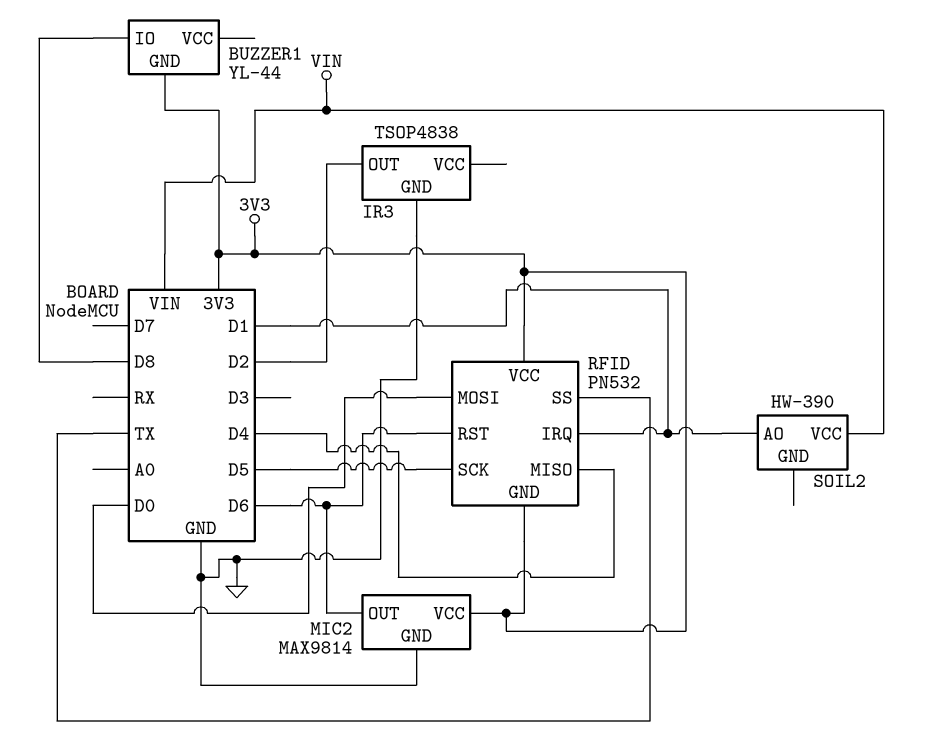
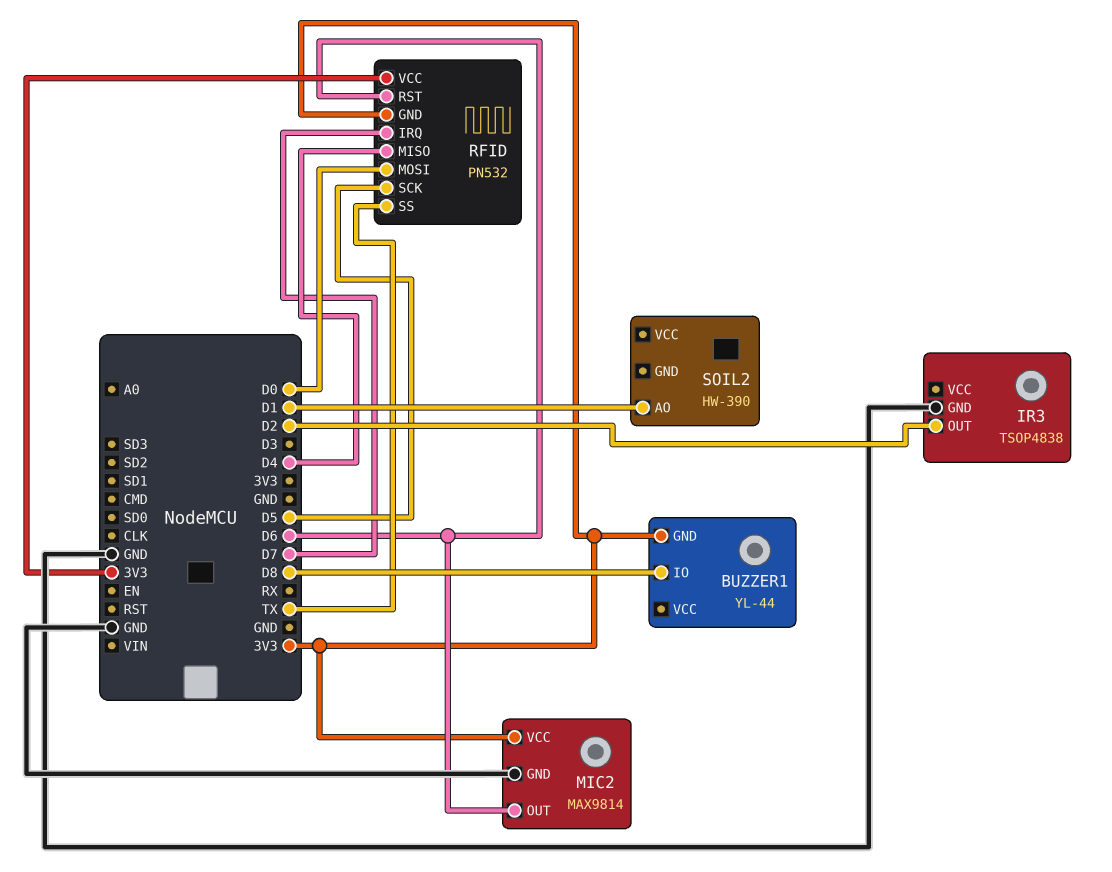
RFID pin IRQ: D1 -> D7
SOIL2 pin VCC: VIN -> none

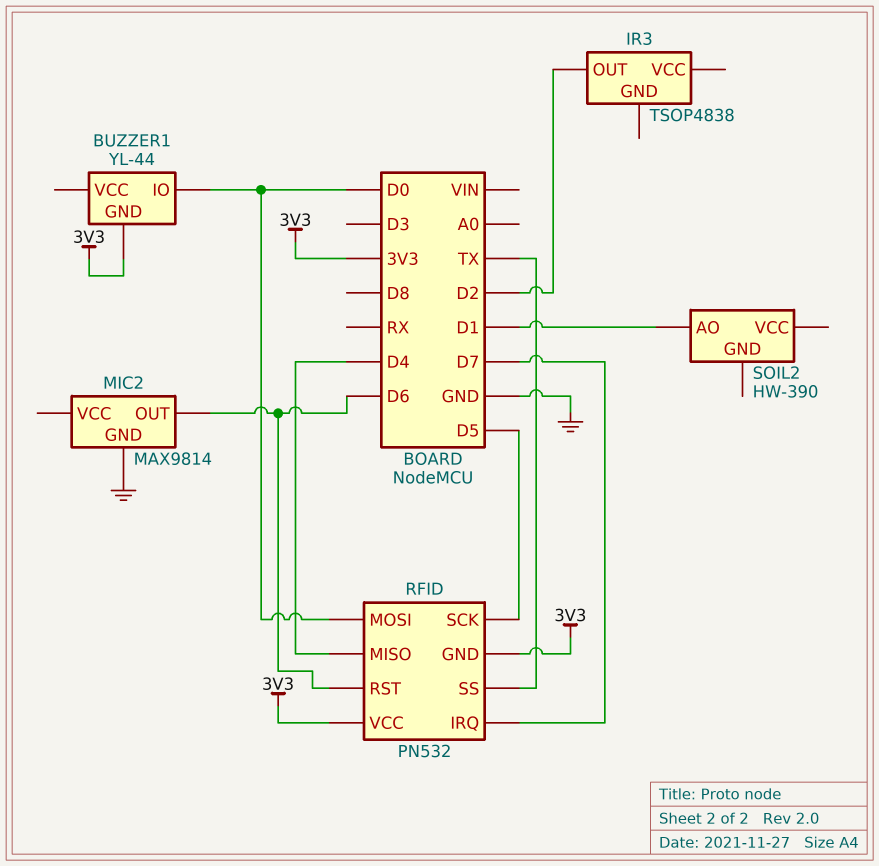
BUZZER1 pin IO: D8 -> D0
IR3 pin GND: GND -> none
MIC2 pin VCC: 3V3 -> none

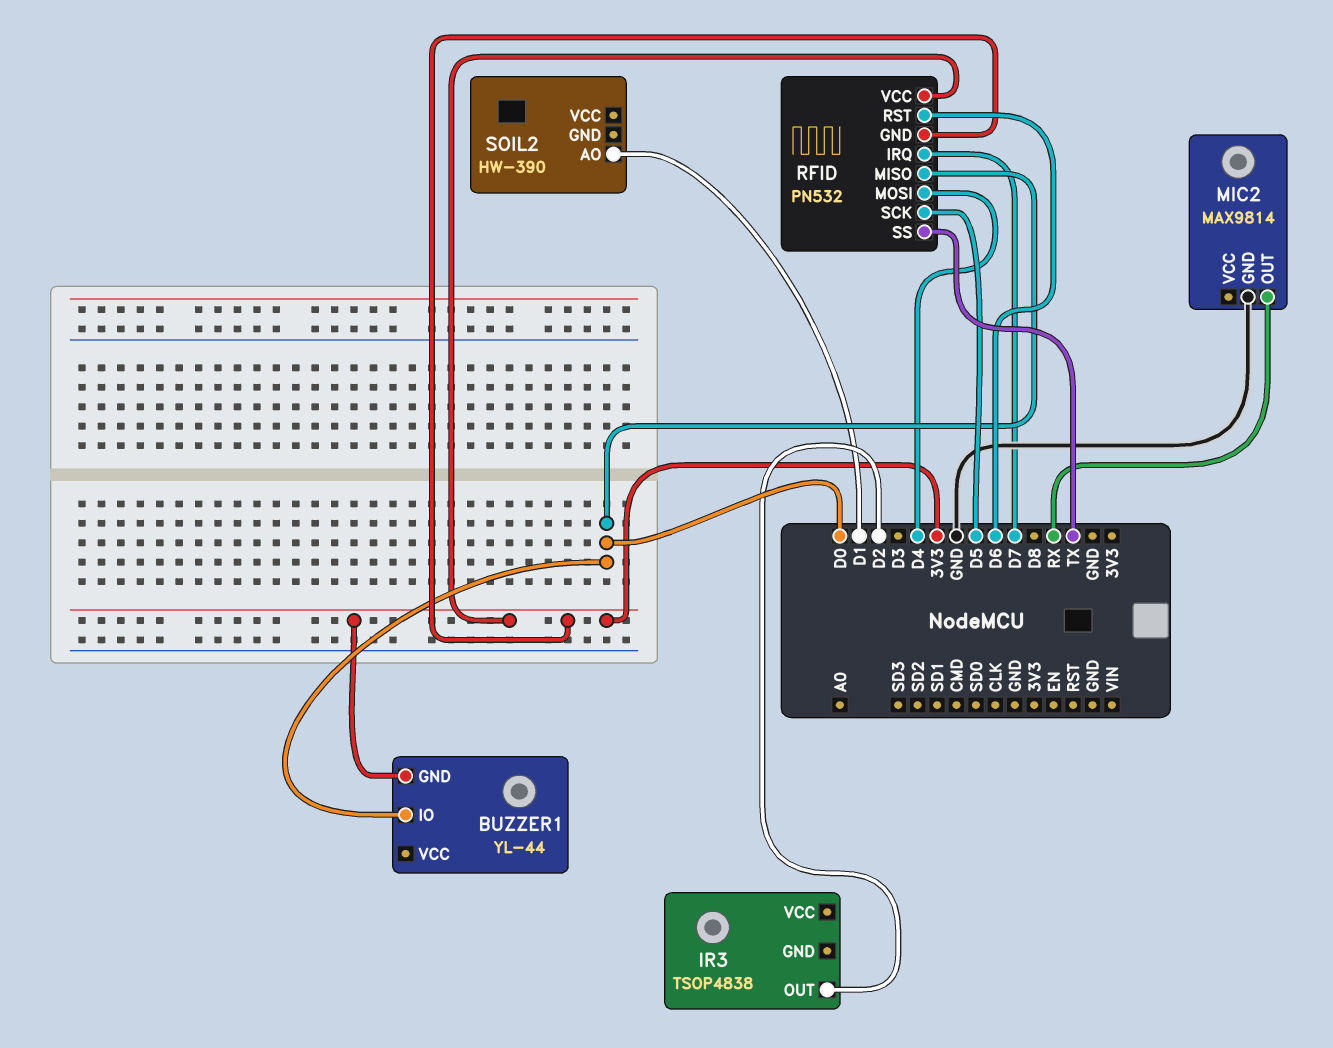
MIC2 pin OUT: D6 -> RX
RFID pin MISO: D4 -> D0
RFID pin MOSI: D0 -> D4

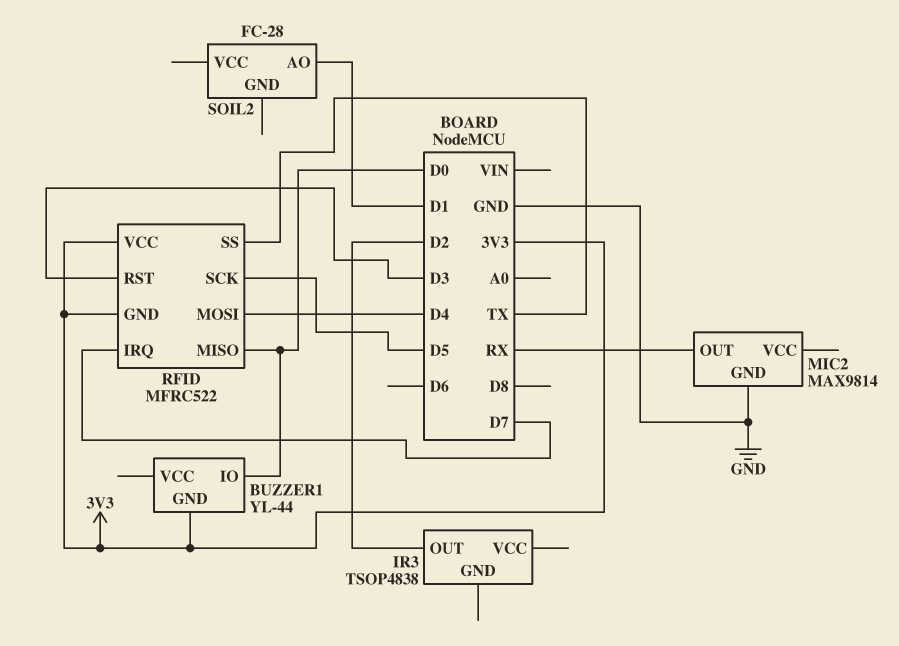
RFID: PN532 -> MFRC522
RFID pin RST: D6 -> D3
SOIL2: HW-390 -> FC-28

